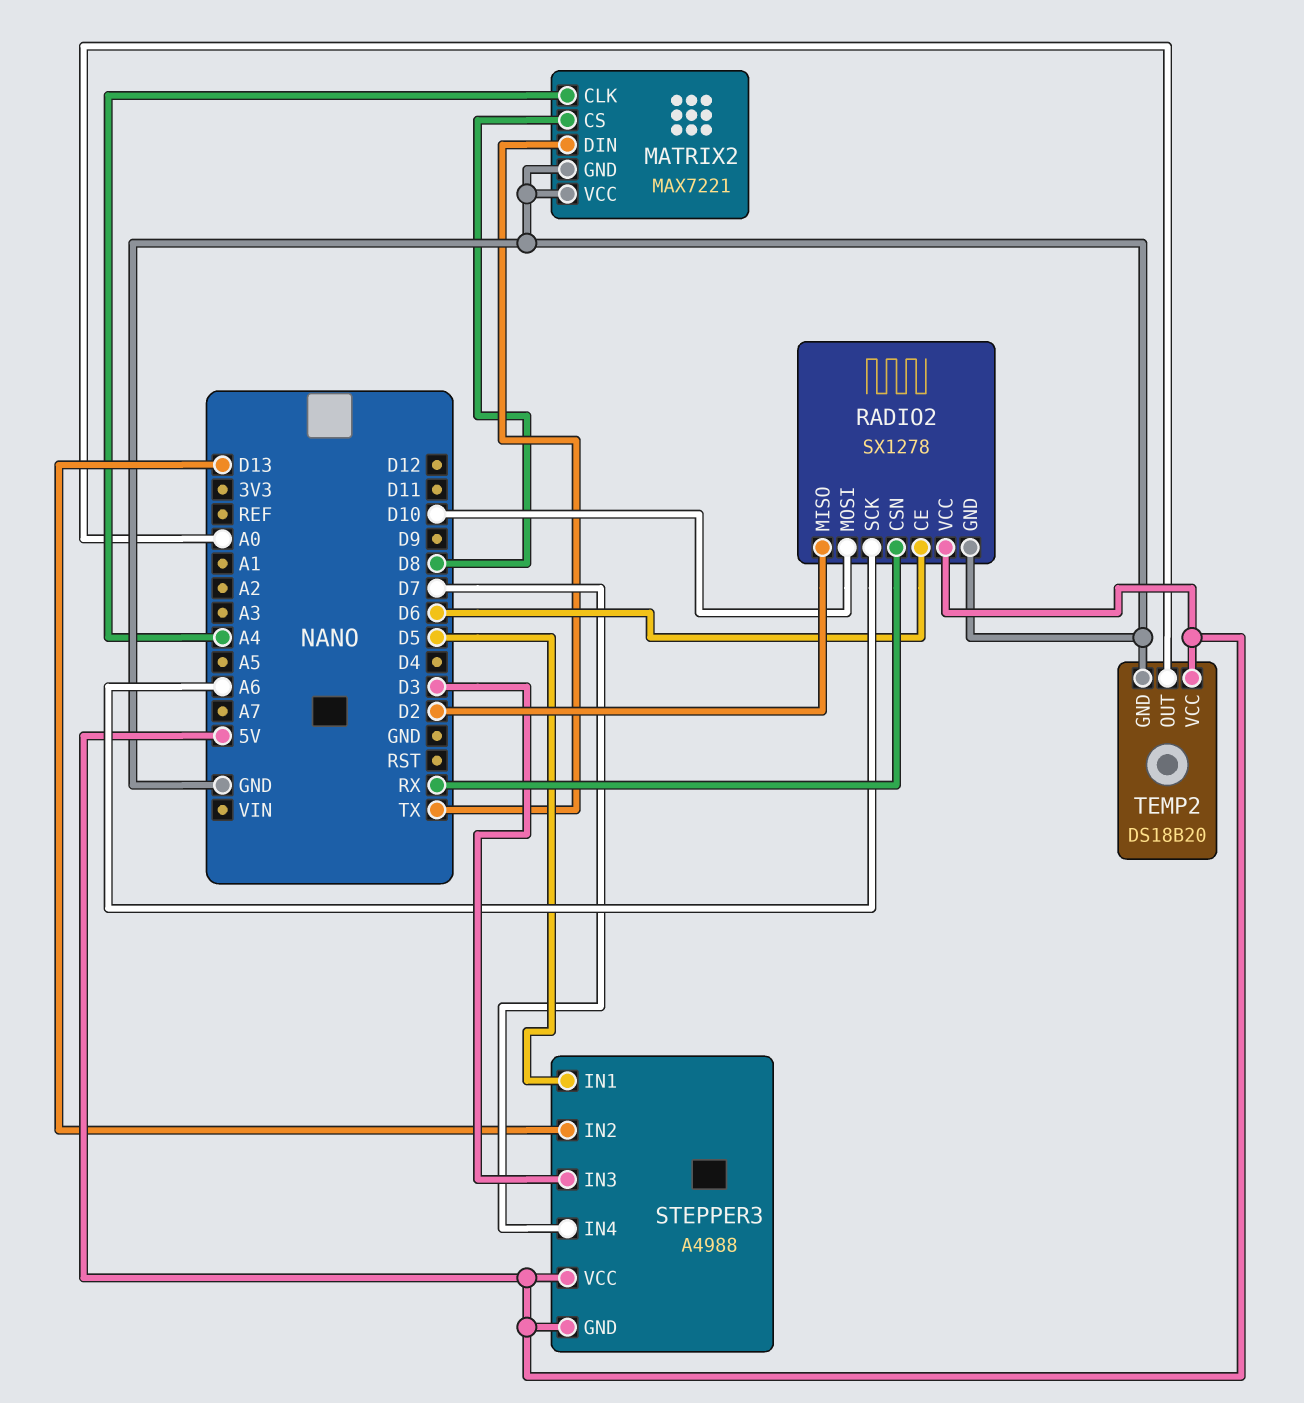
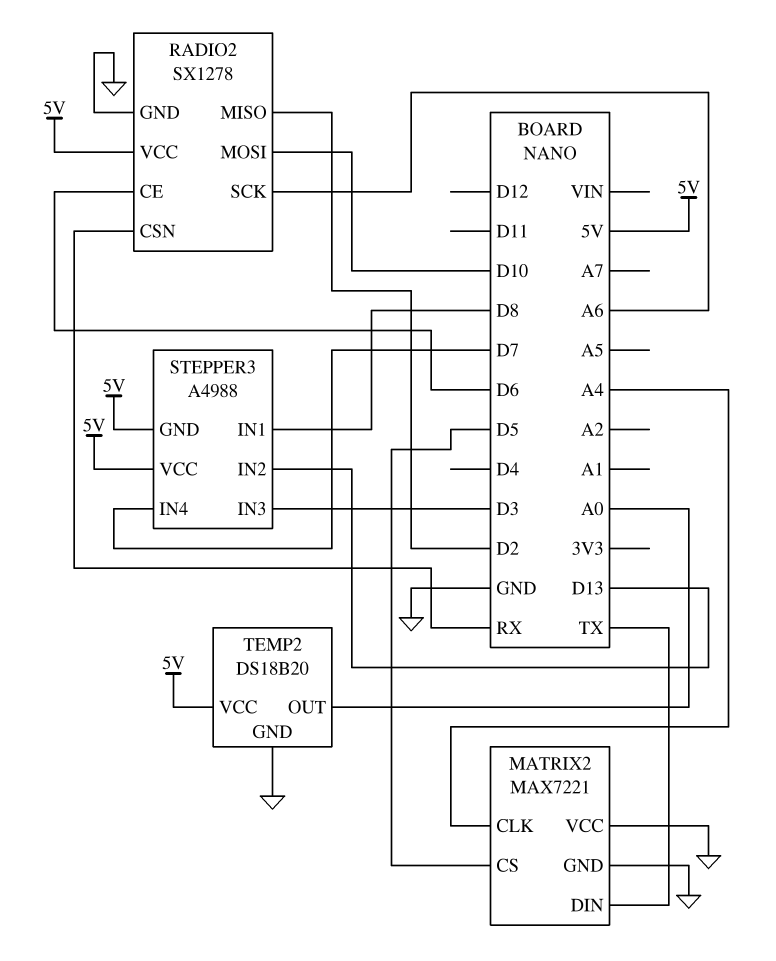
MATRIX2 pin CS: D8 -> D5
STEPPER3 pin IN1: D5 -> D8

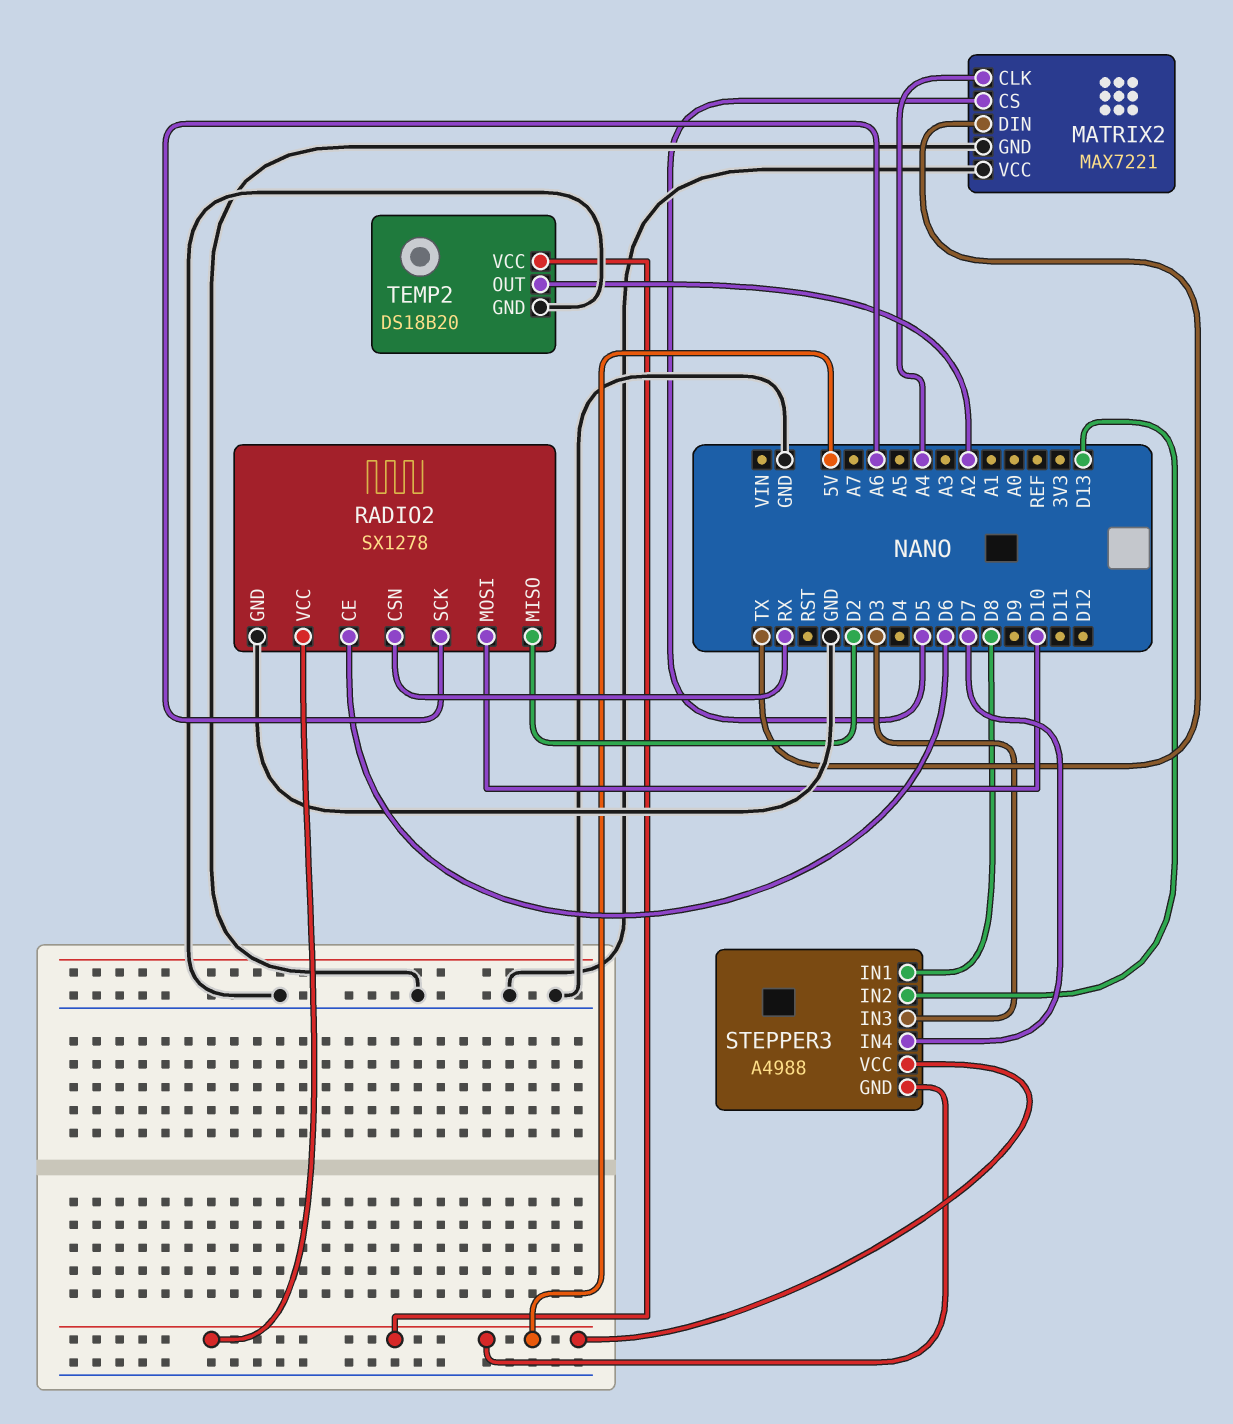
TEMP2 pin OUT: A0 -> A2

